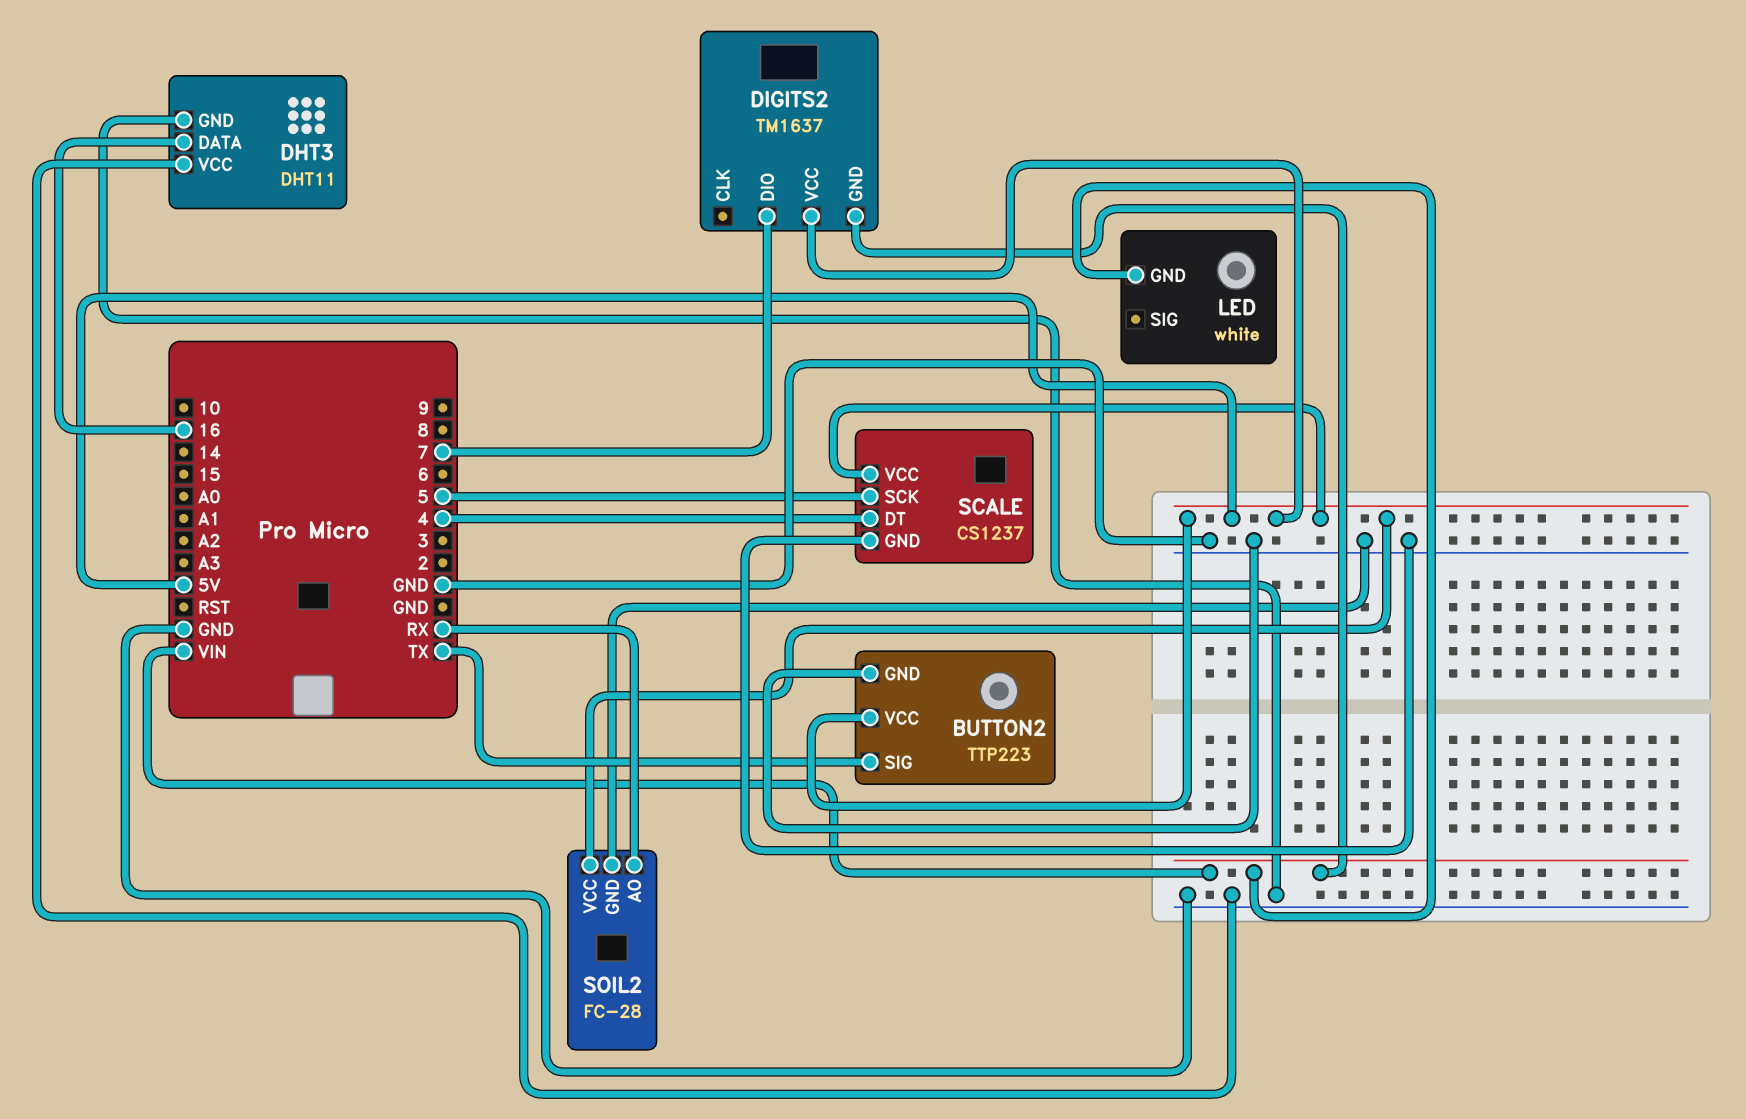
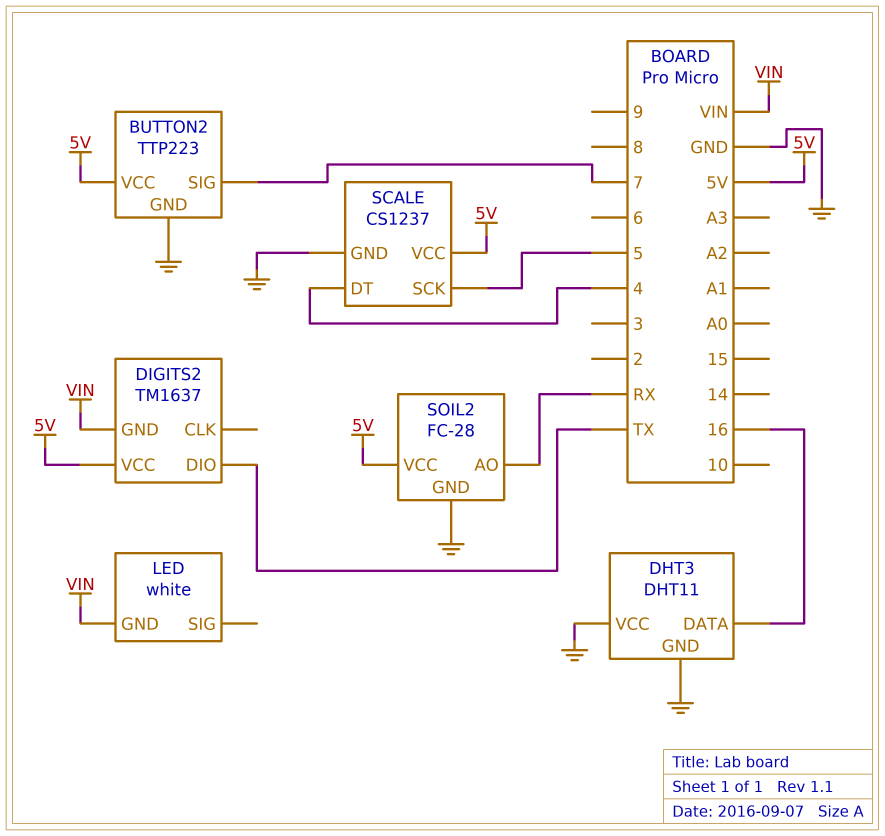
BUTTON2 pin SIG: TX -> 7
DIGITS2 pin DIO: 7 -> TX

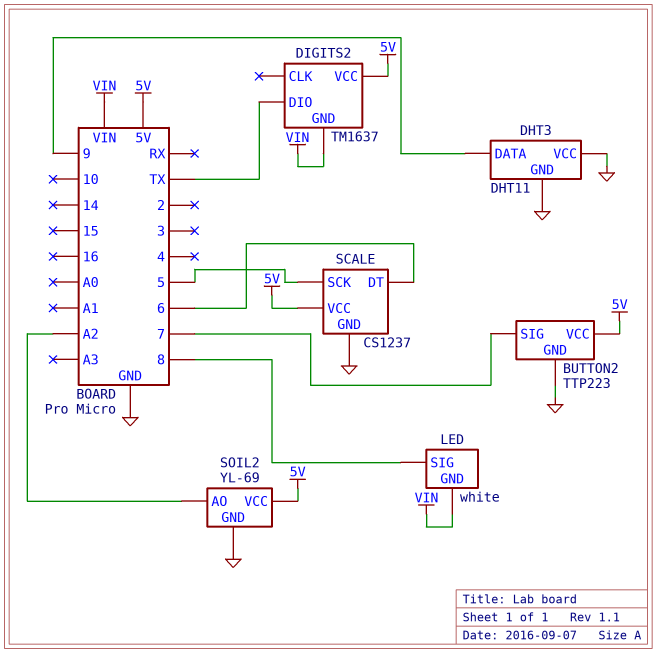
DHT3 pin DATA: 16 -> 9
LED pin SIG: none -> 8
SCALE pin DT: 4 -> 6
SOIL2: FC-28 -> YL-69
SOIL2 pin AO: RX -> A2

